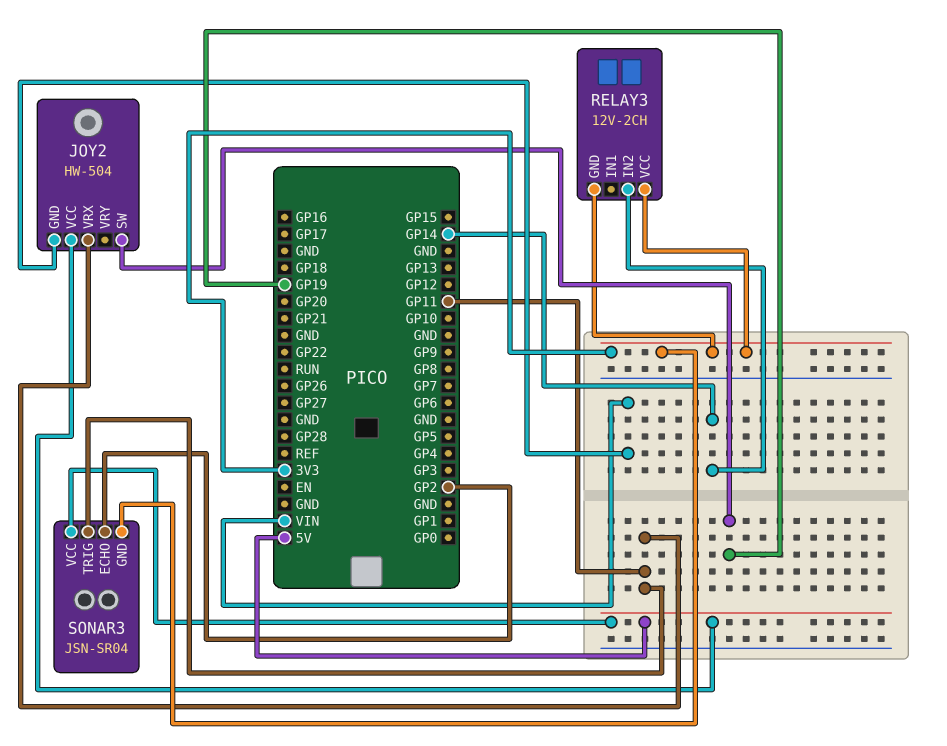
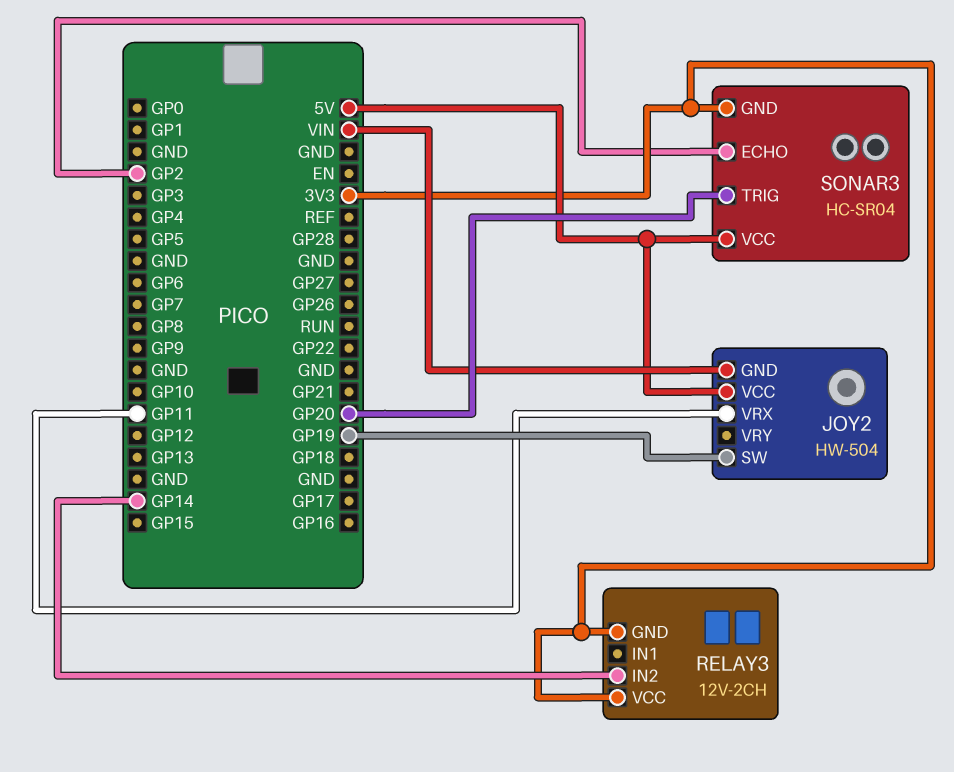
SONAR3: JSN-SR04 -> HC-SR04
SONAR3 pin TRIG: GP11 -> GP20

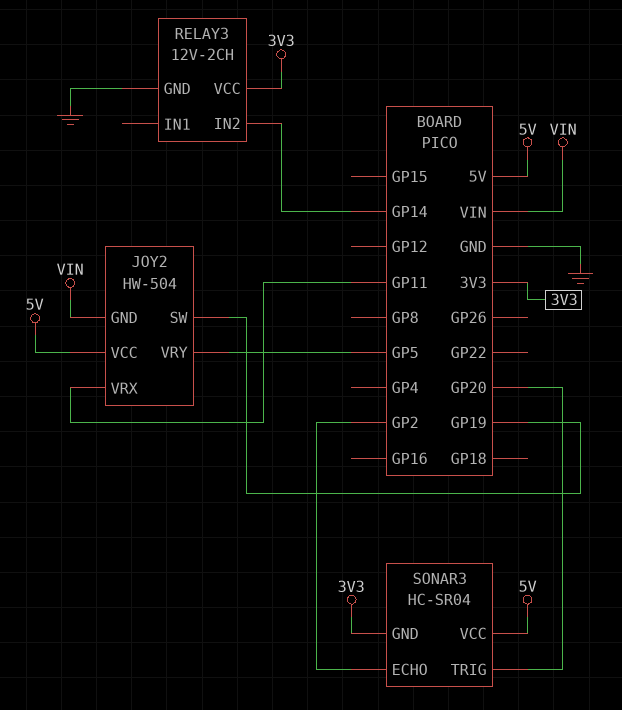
JOY2 pin VRY: none -> GP5
RELAY3 pin GND: 3V3 -> GND

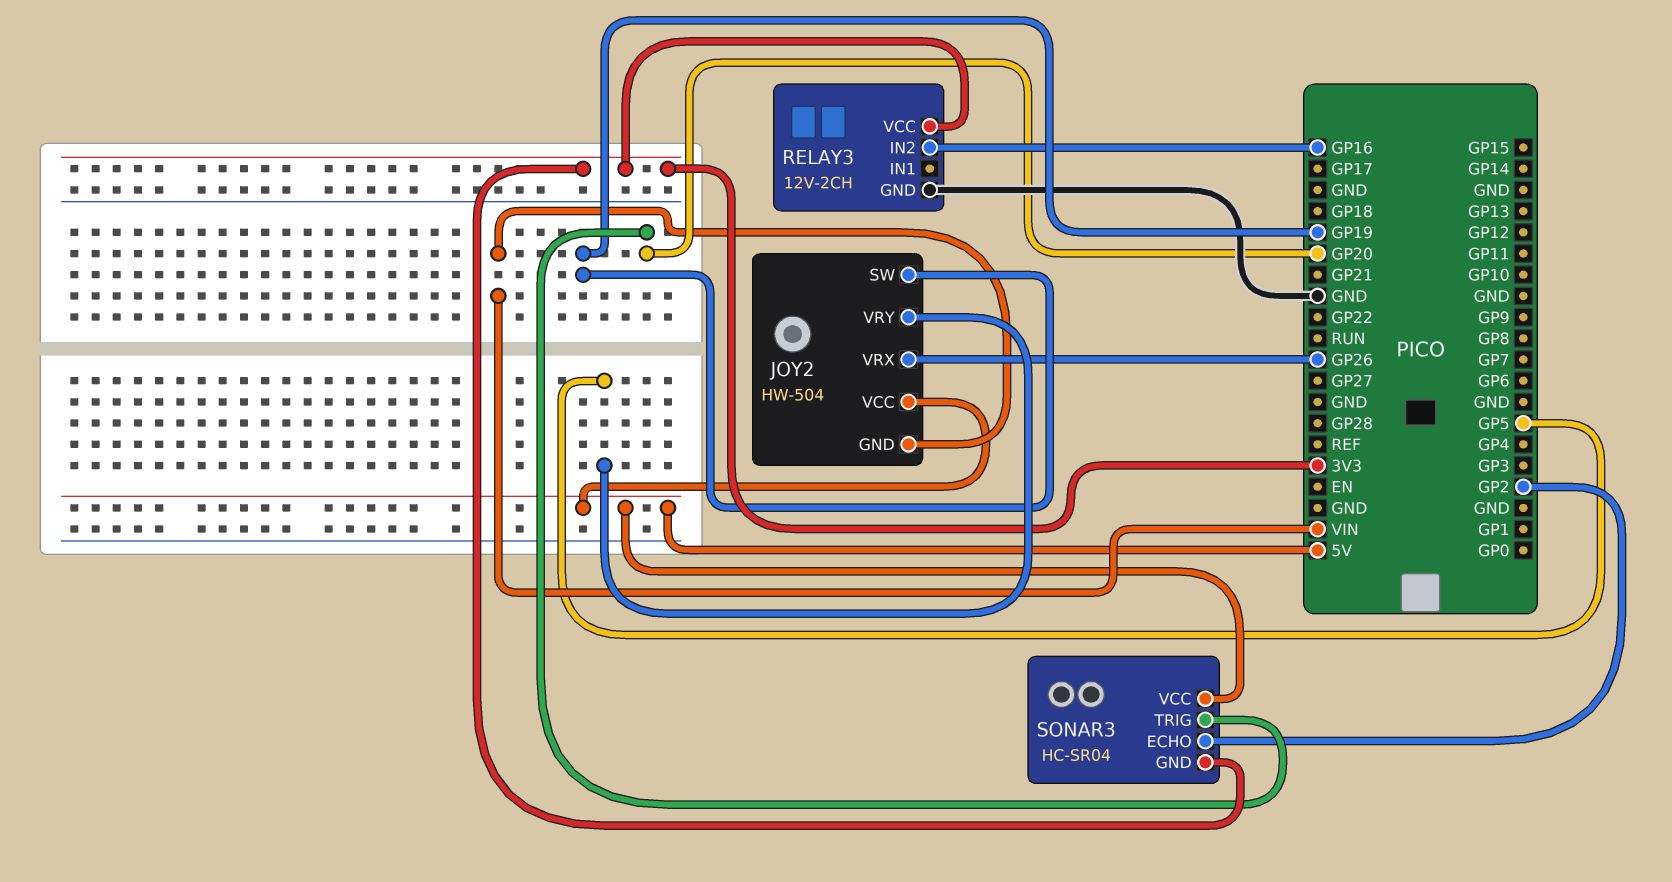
JOY2 pin VRX: GP11 -> GP26
RELAY3 pin IN2: GP14 -> GP16

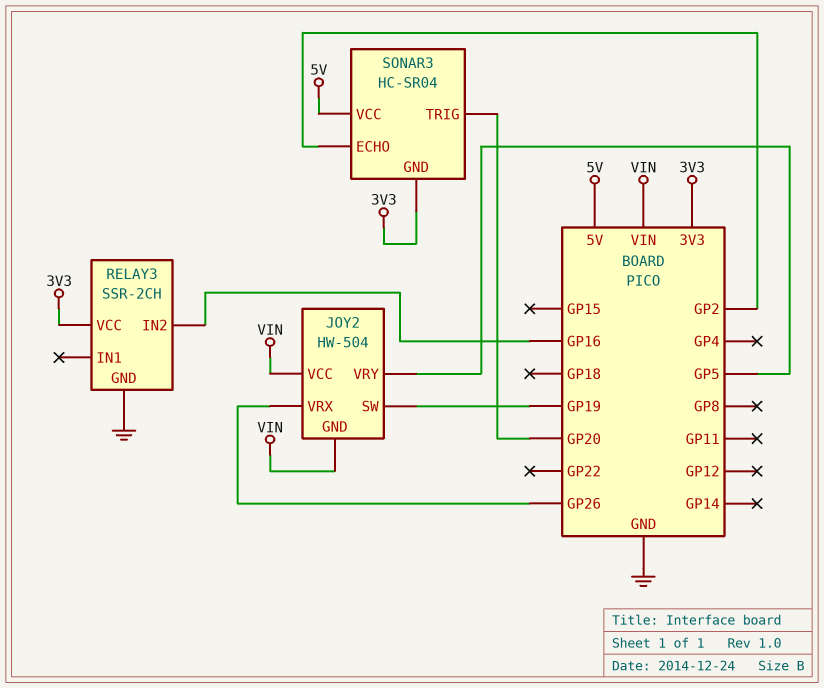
JOY2 pin VCC: 5V -> VIN
RELAY3: 12V-2CH -> SSR-2CH

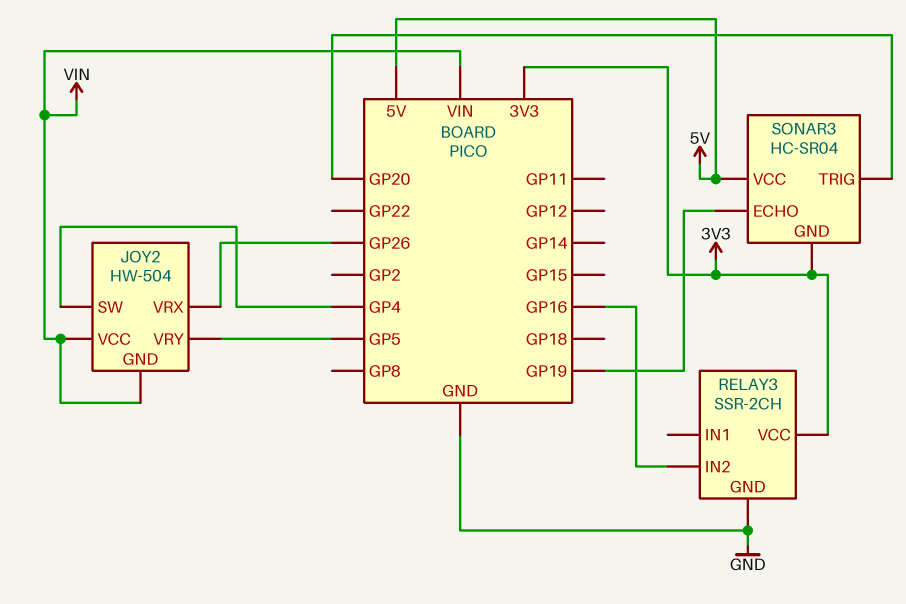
JOY2 pin SW: GP19 -> GP4
SONAR3 pin ECHO: GP2 -> GP19

